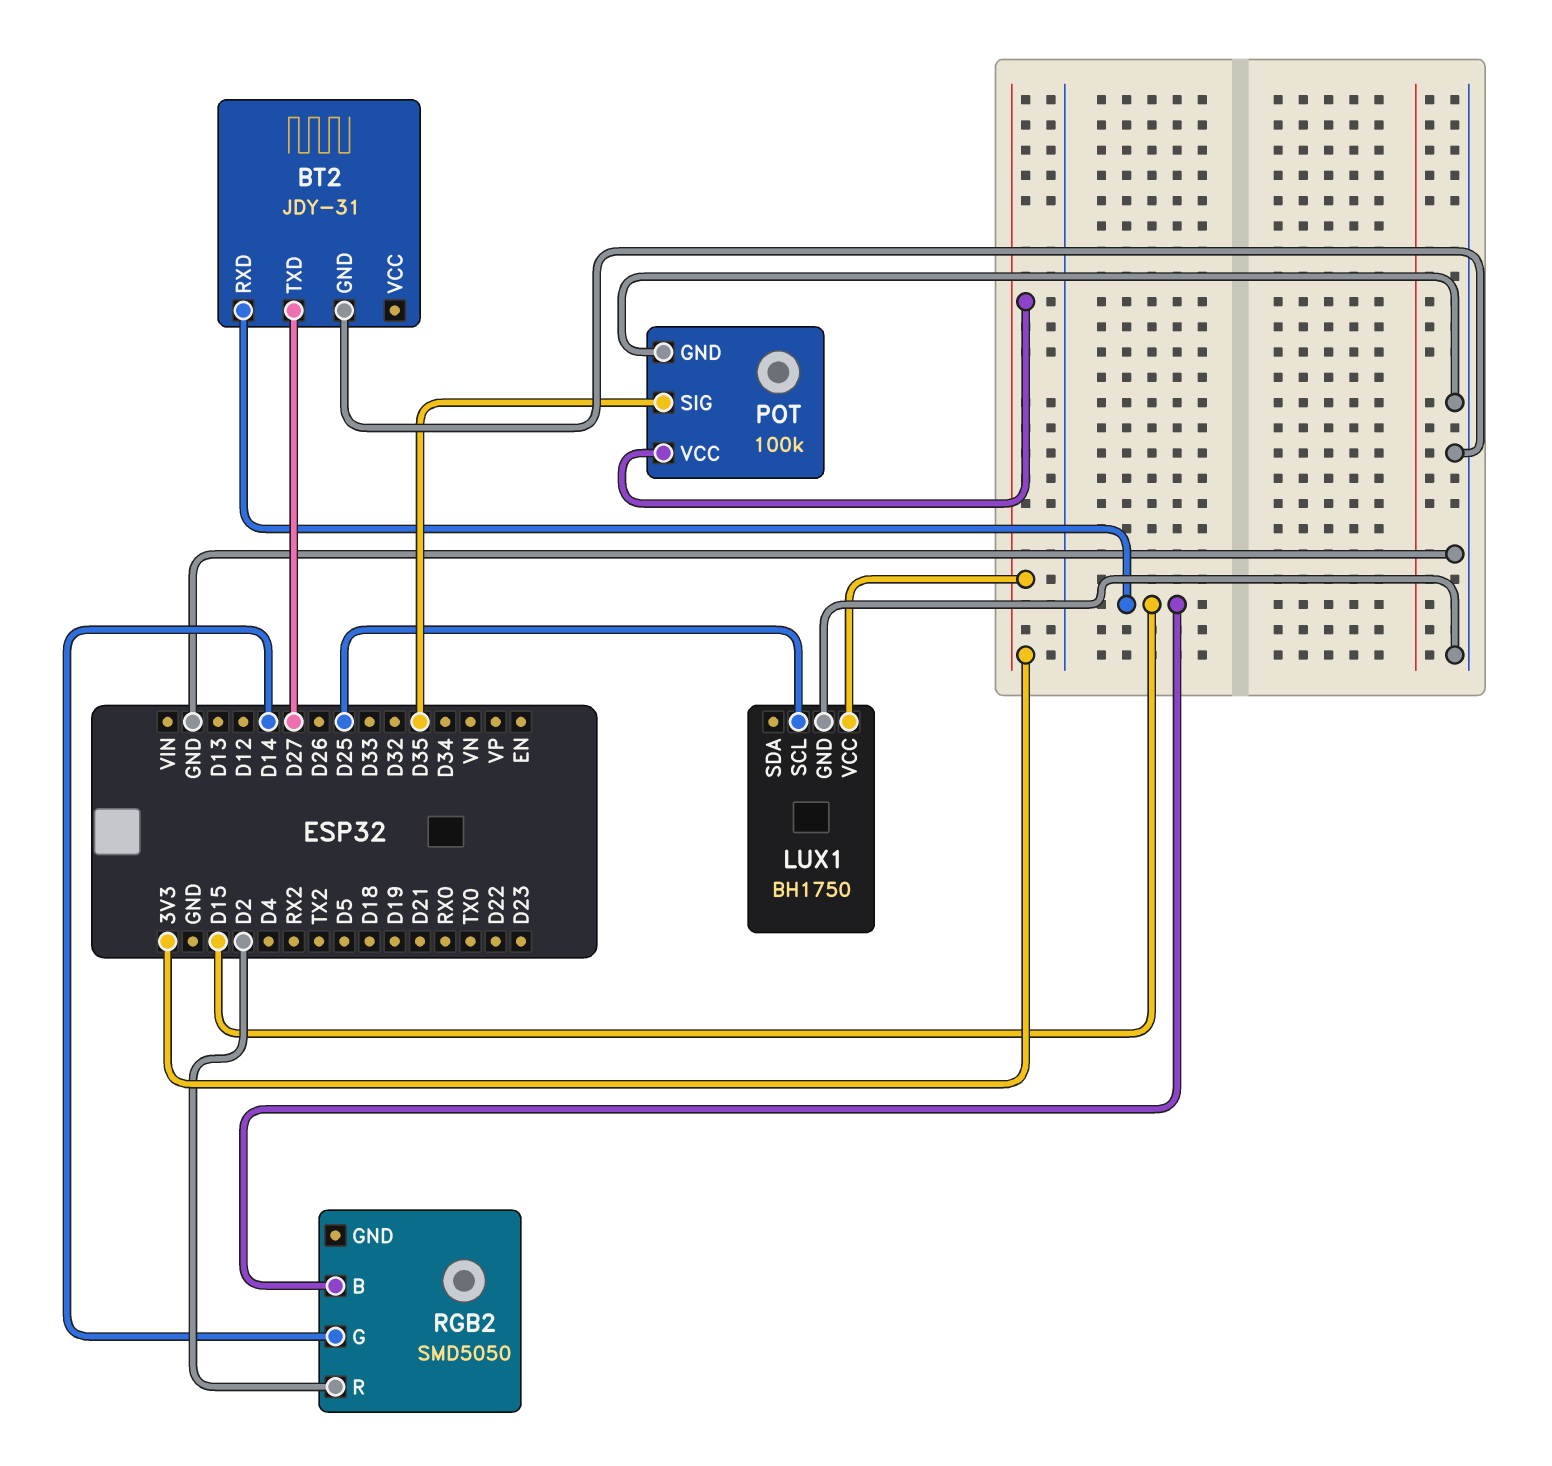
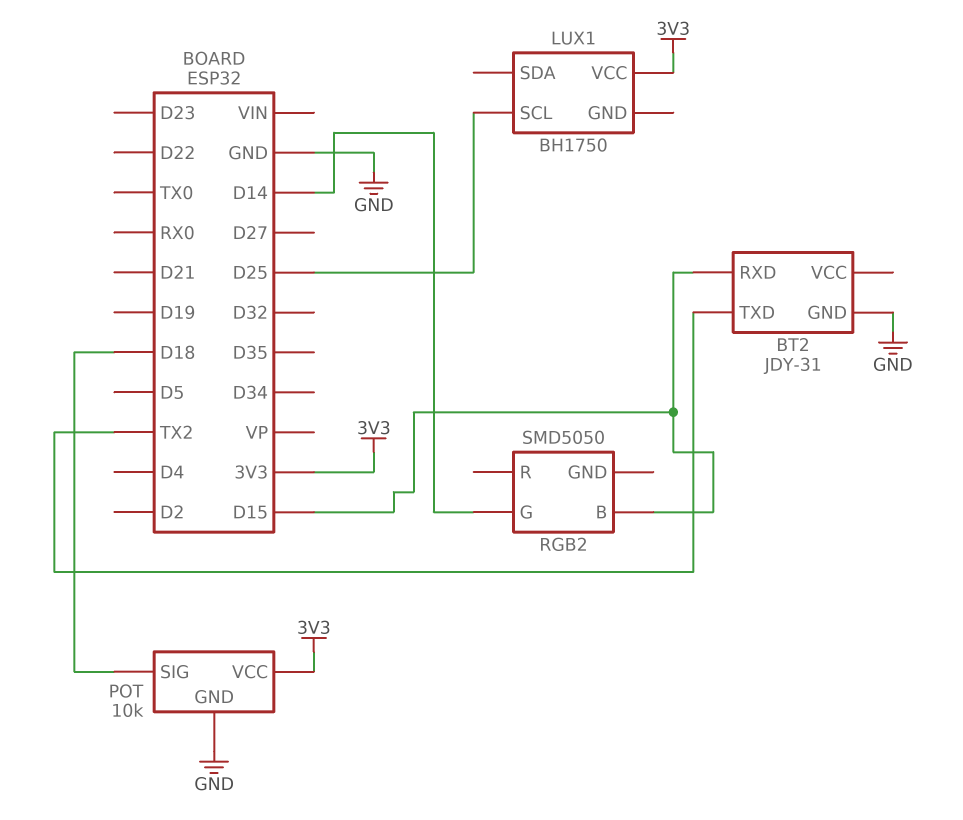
BT2 pin TXD: D27 -> TX2
LUX1 pin GND: GND -> none
POT: 100k -> 10k
POT pin SIG: D35 -> D18
RGB2 pin R: D2 -> none

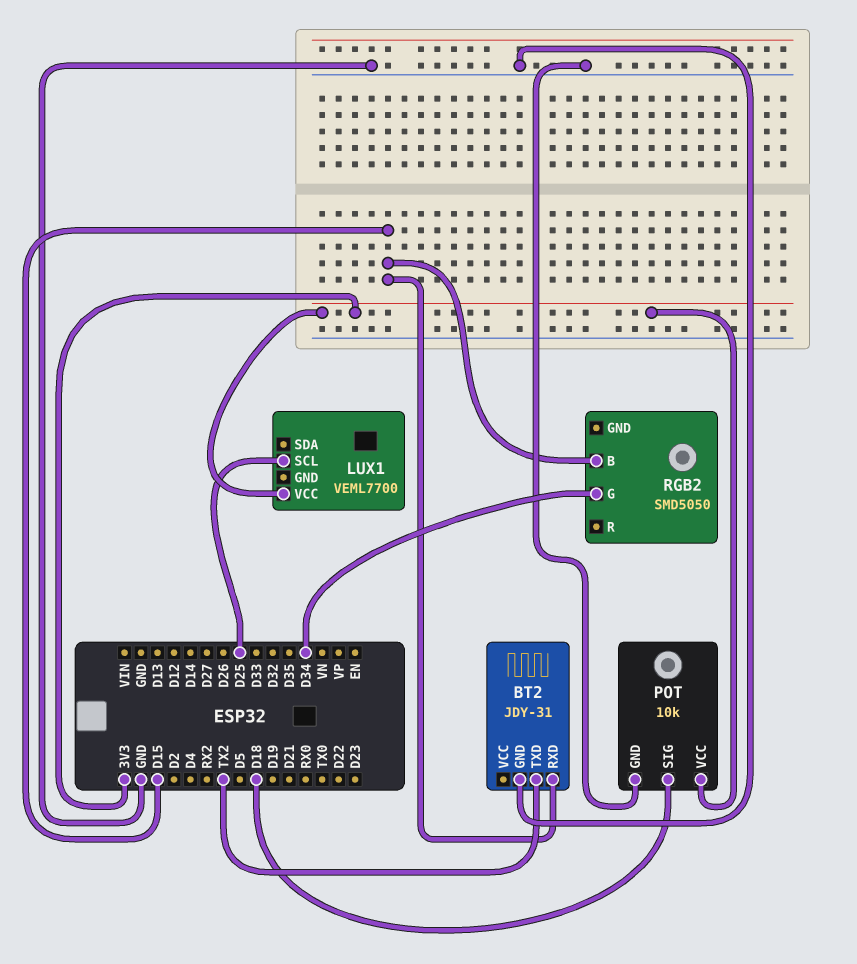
LUX1: BH1750 -> VEML7700
RGB2 pin G: D14 -> D34

